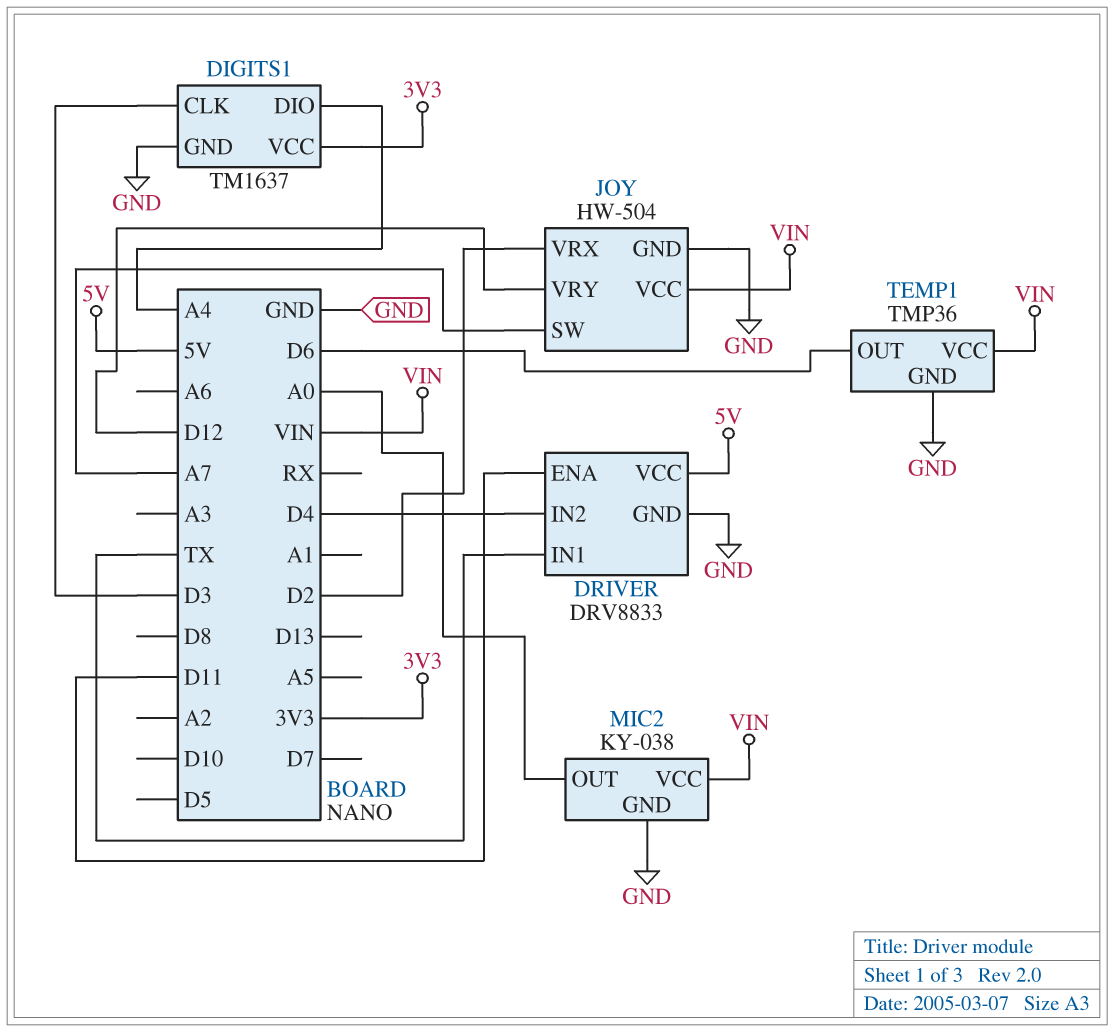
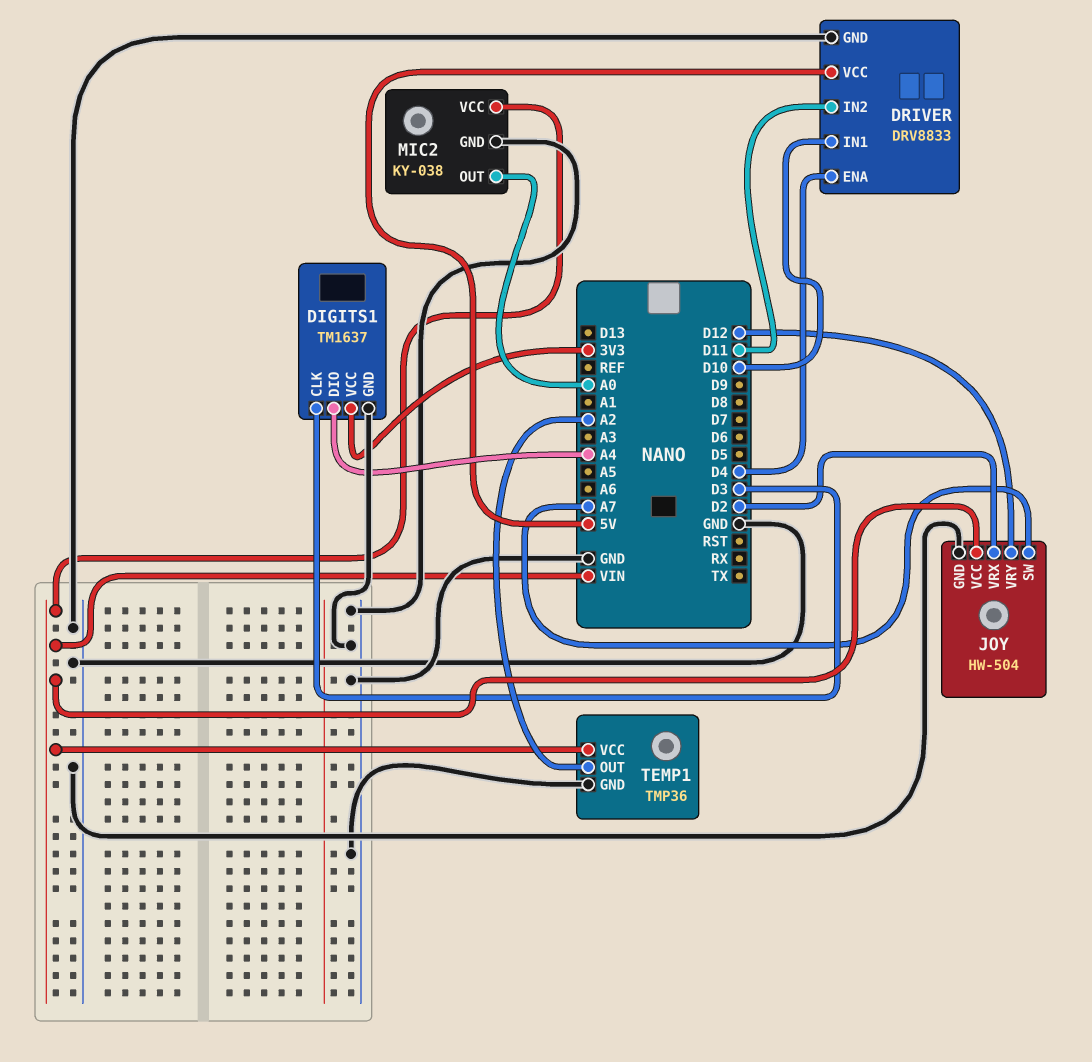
DRIVER pin ENA: D11 -> D4
DRIVER pin IN1: TX -> D10
DRIVER pin IN2: D4 -> D11
TEMP1 pin OUT: D6 -> A2

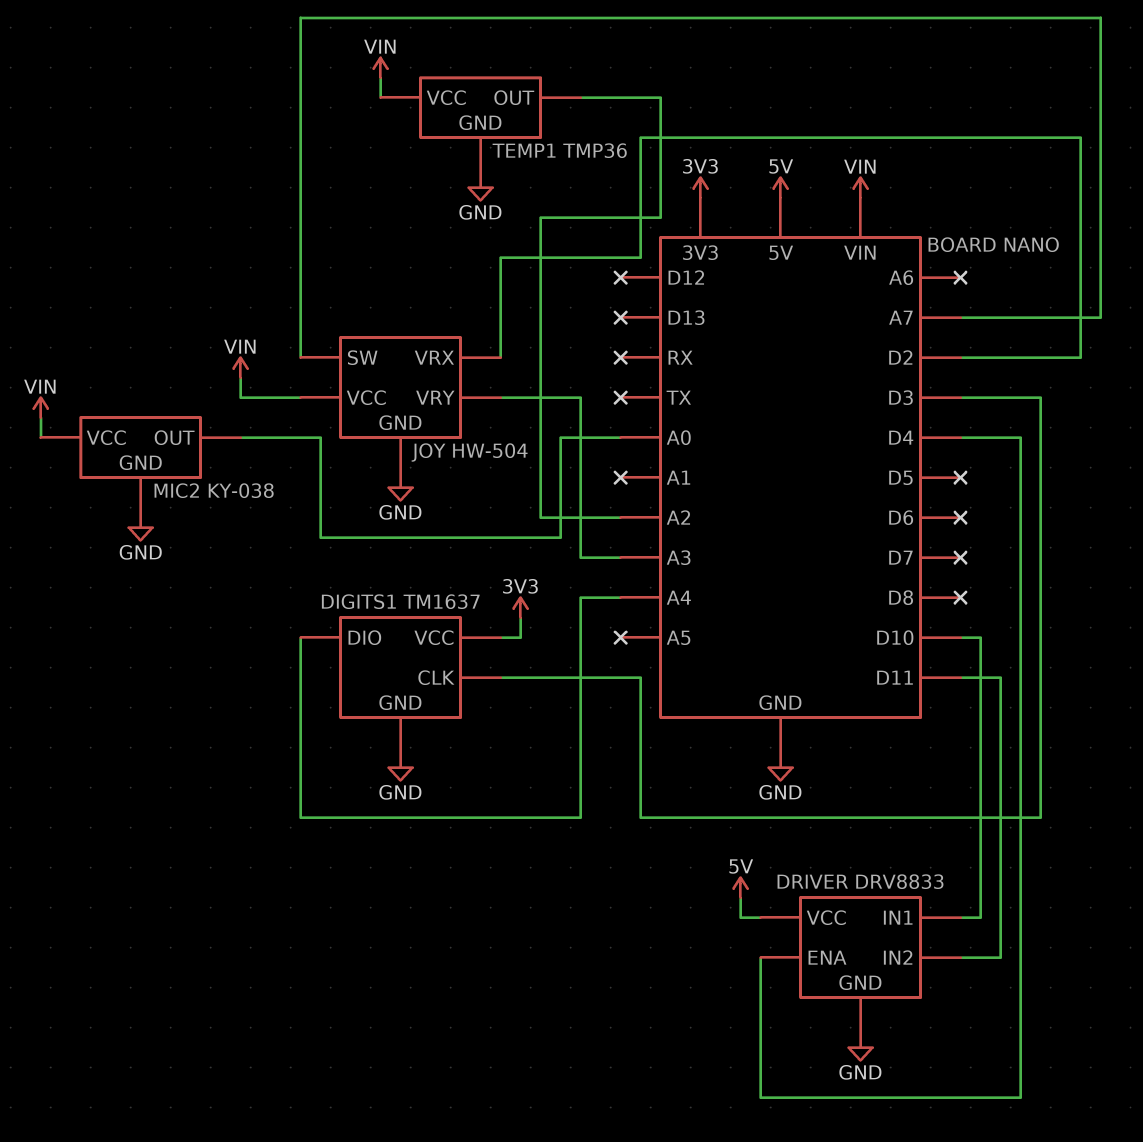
JOY pin VRY: D12 -> A3

